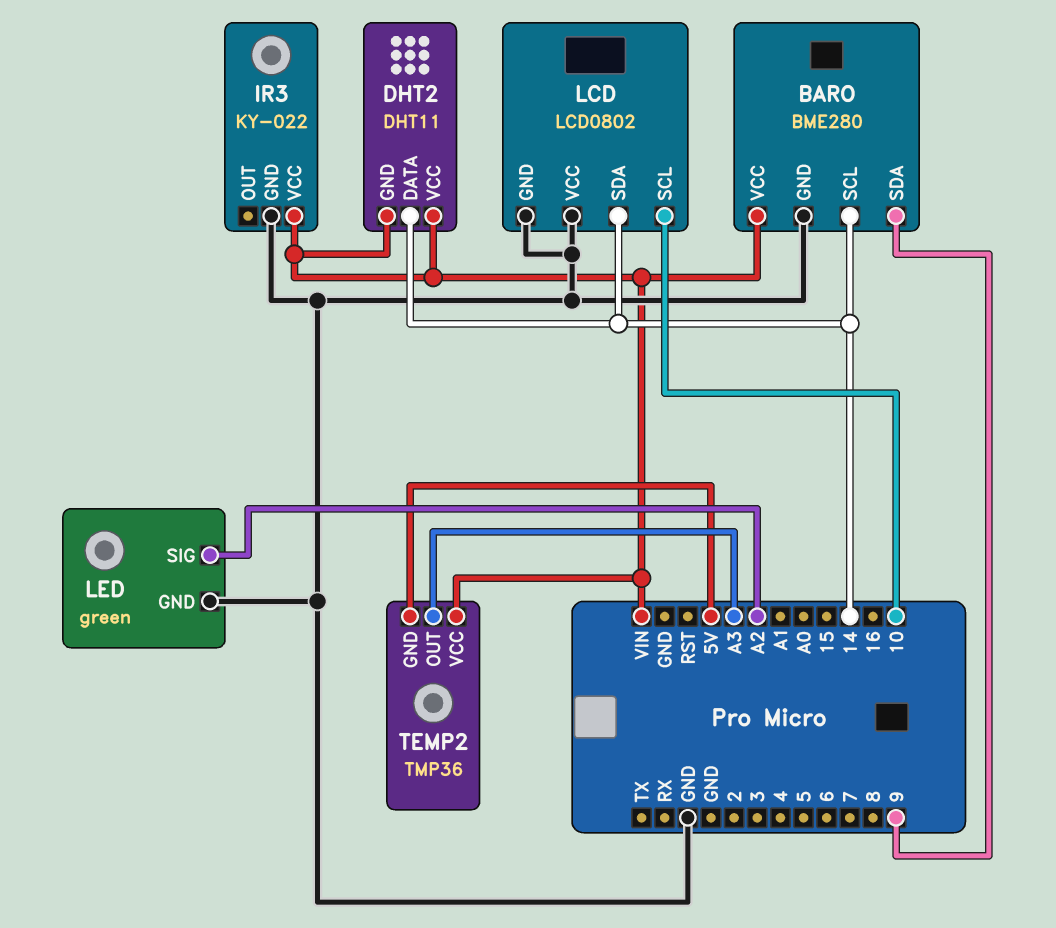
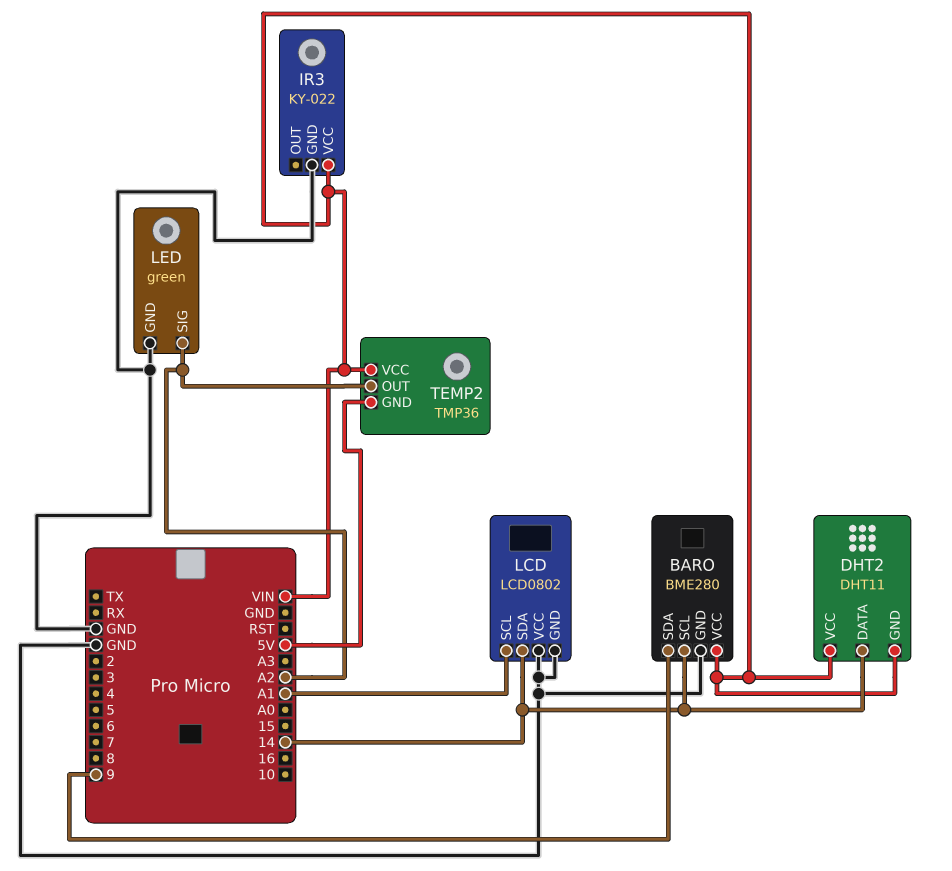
LCD pin SCL: 10 -> A1
TEMP2 pin OUT: A3 -> A2

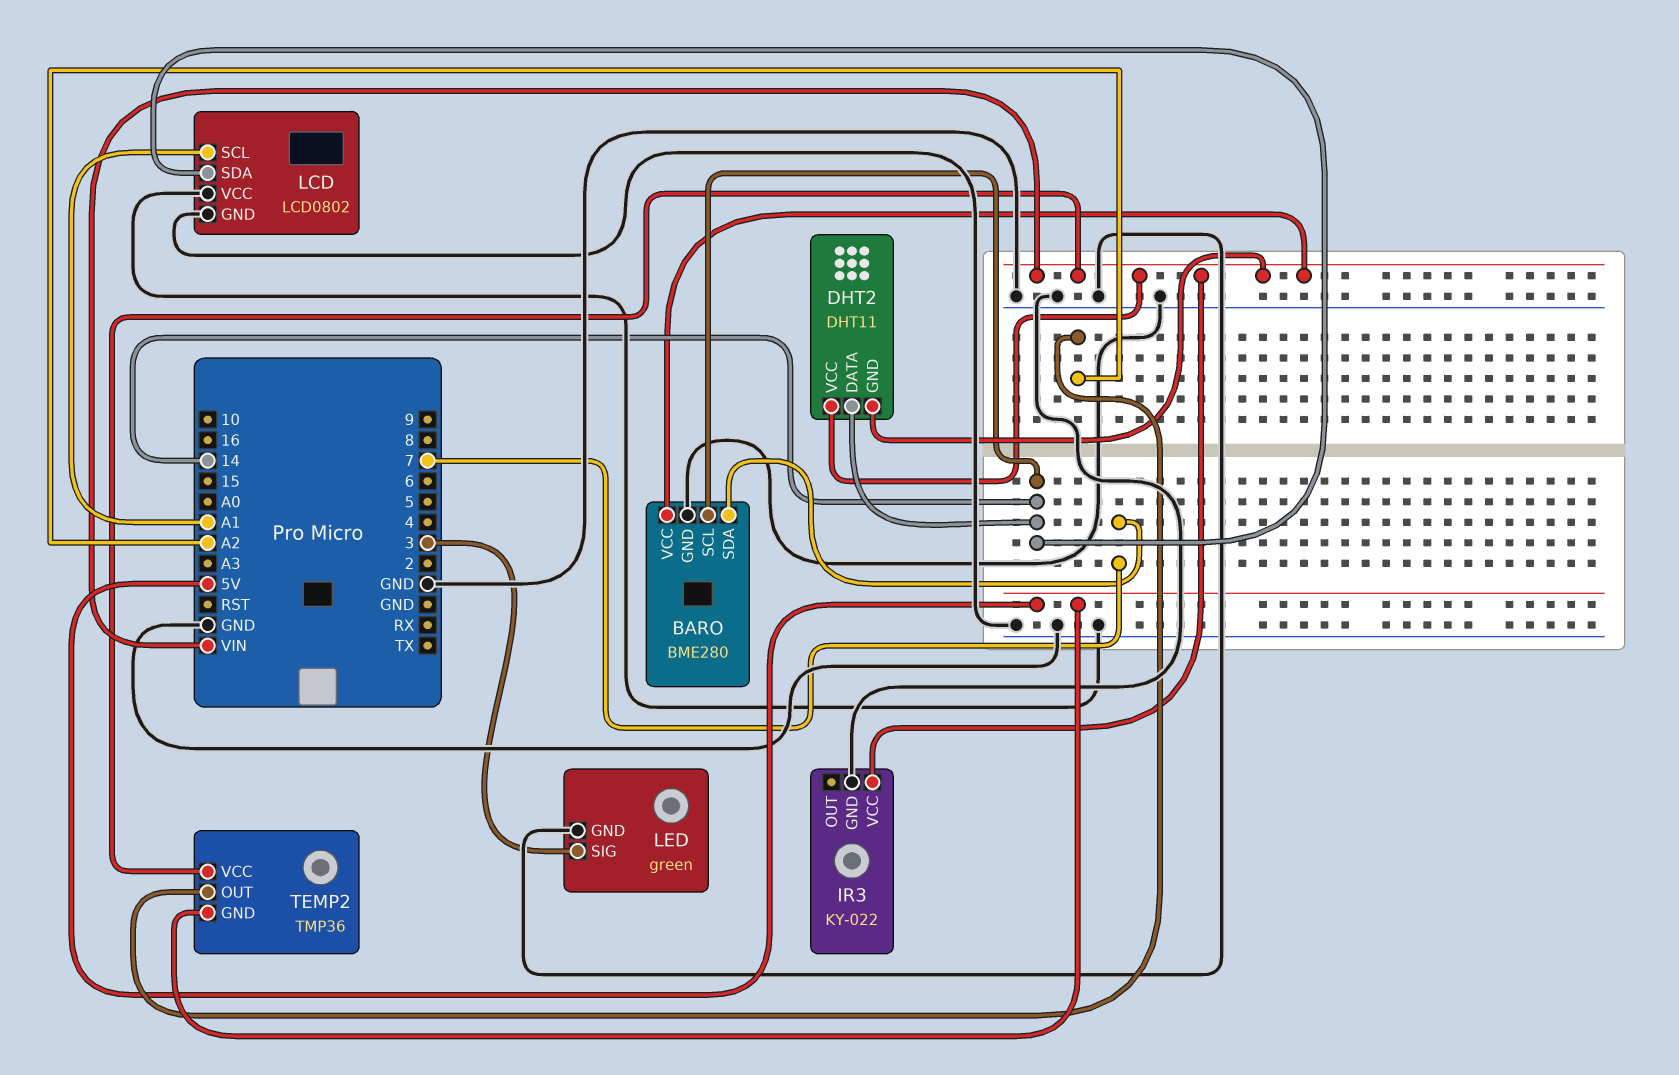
BARO pin SDA: 9 -> 7
LED pin SIG: A2 -> 3

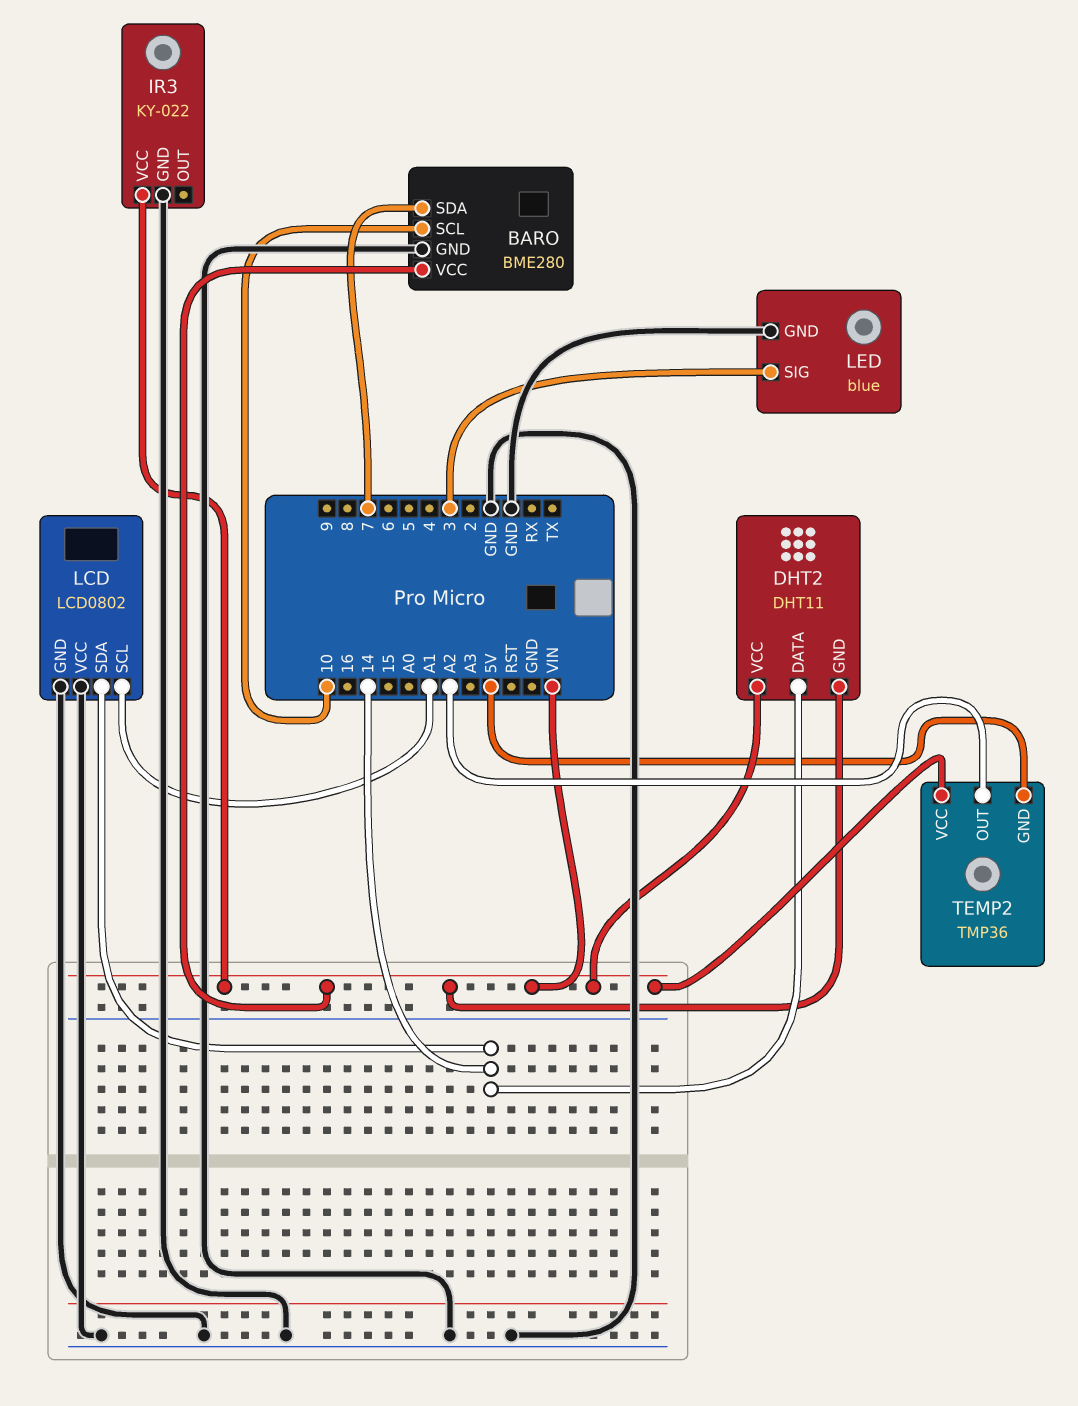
BARO pin SCL: 14 -> 10
LED: green -> blue

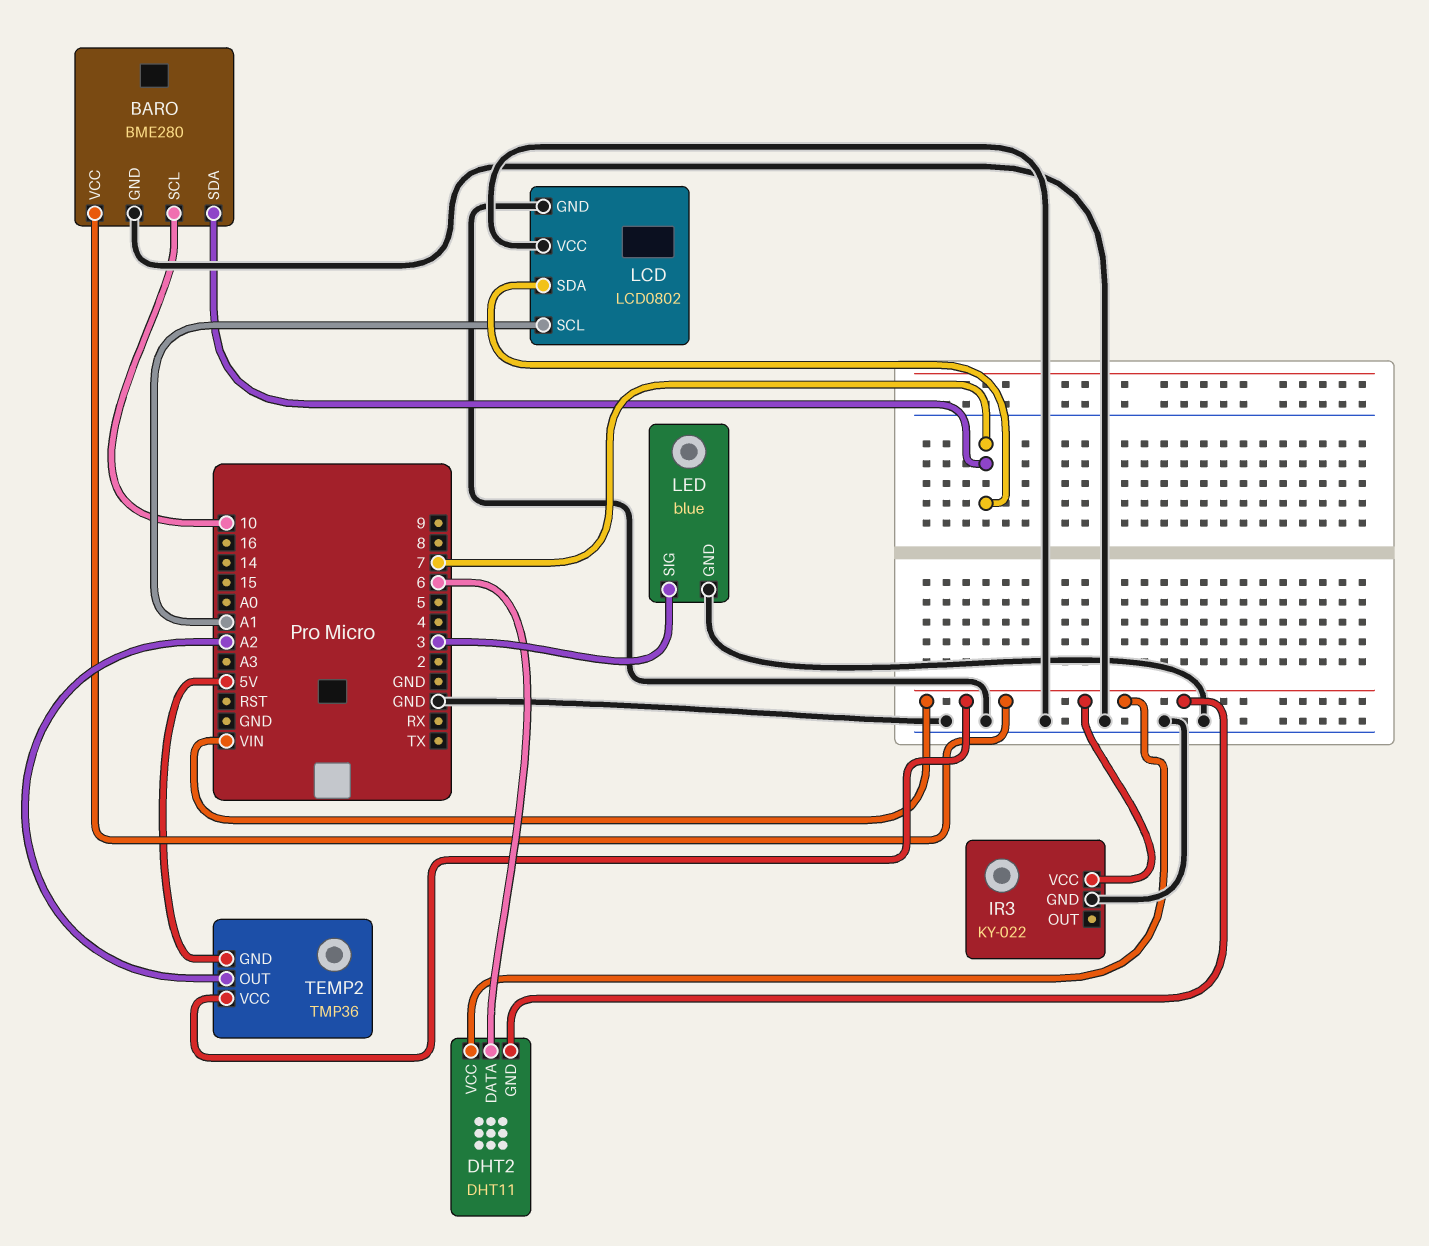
DHT2 pin DATA: 14 -> 6
LCD pin SDA: 14 -> 7

